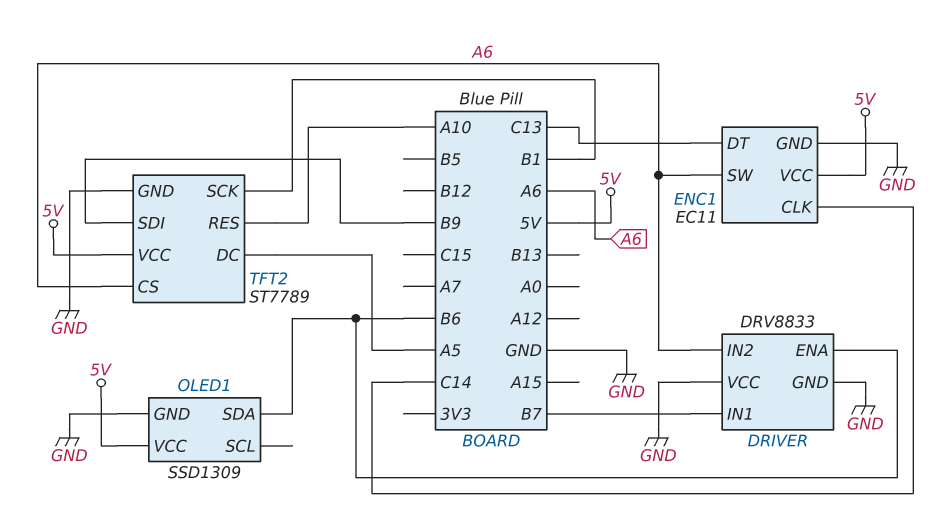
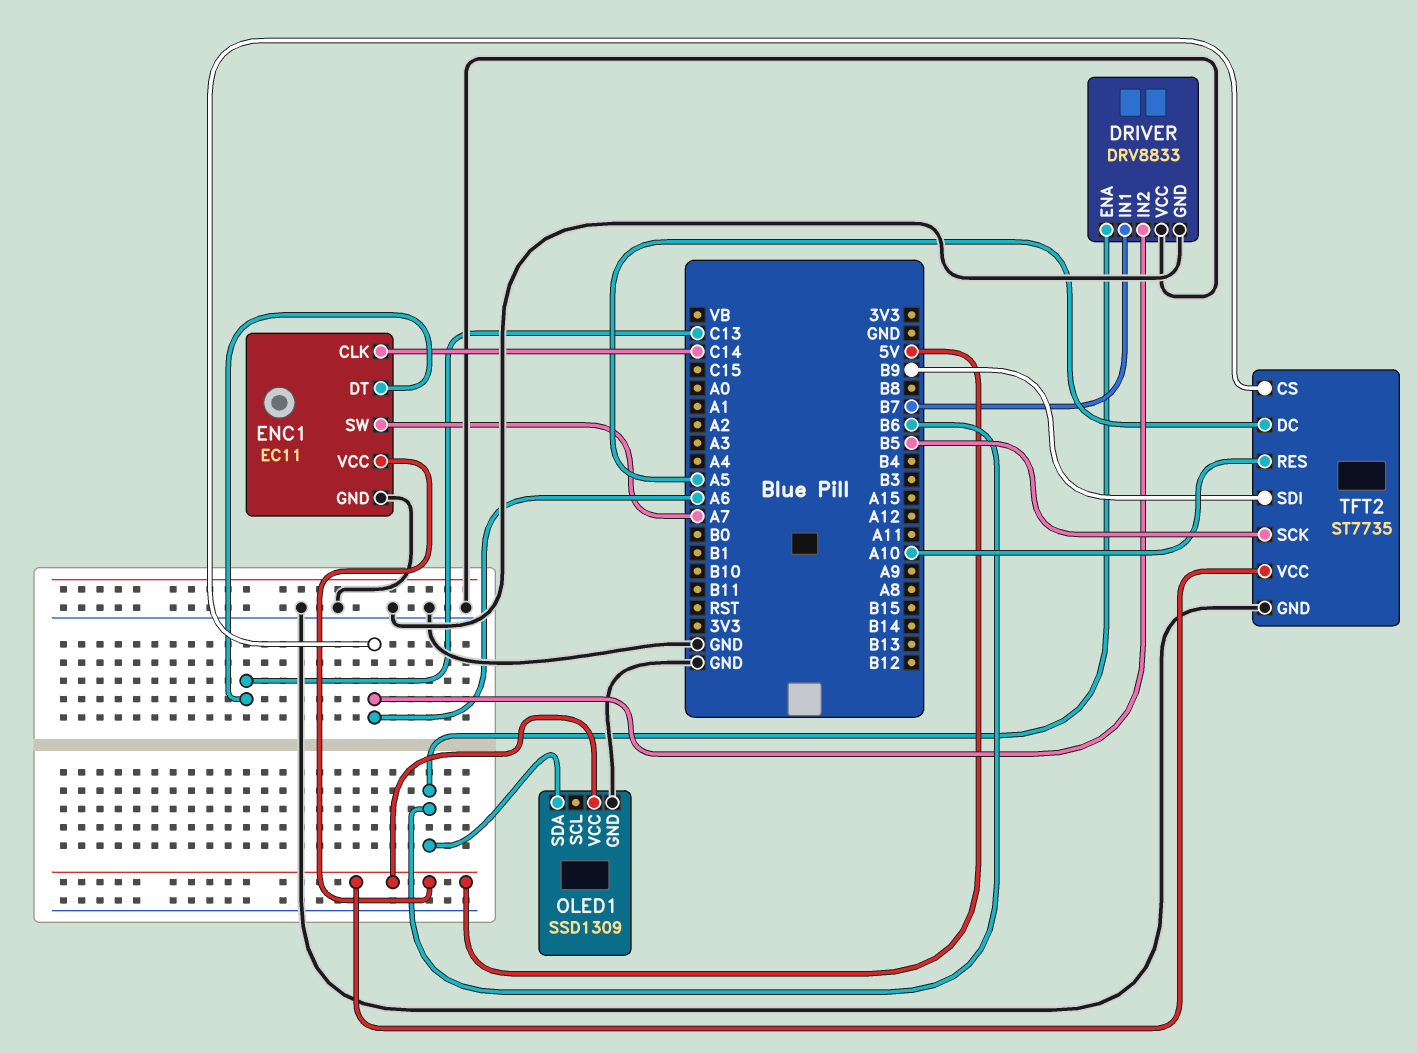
ENC1 pin SW: A6 -> A7
TFT2: ST7789 -> ST7735
TFT2 pin SCK: B1 -> B5

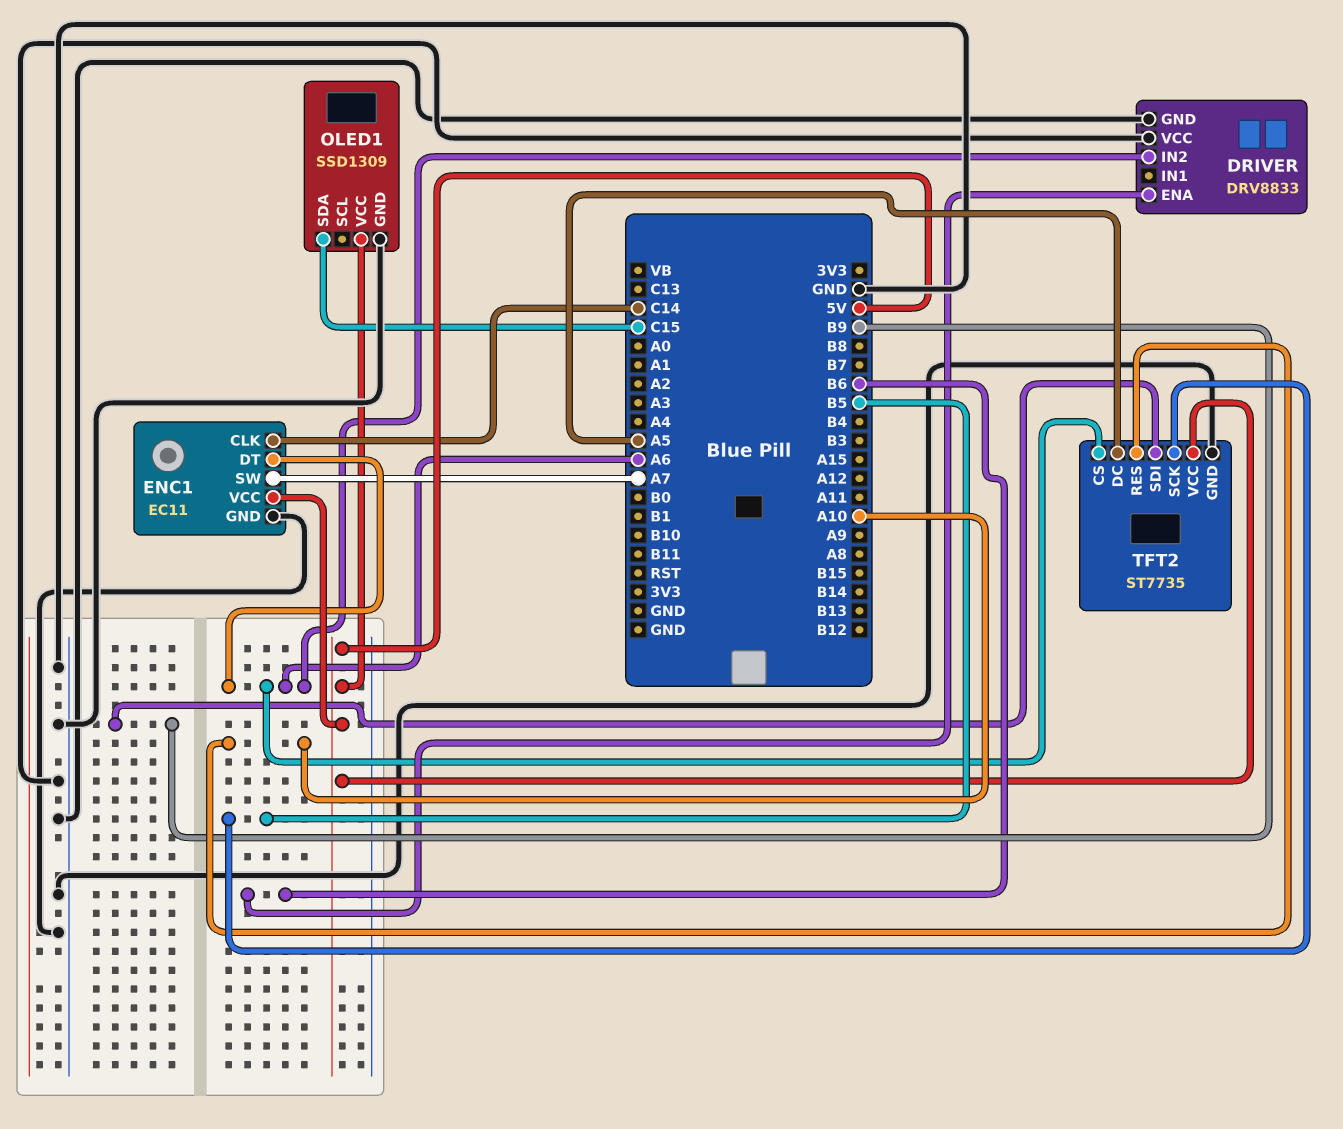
DRIVER pin IN1: B7 -> none
ENC1 pin DT: C13 -> A6
OLED1 pin SDA: B6 -> C15

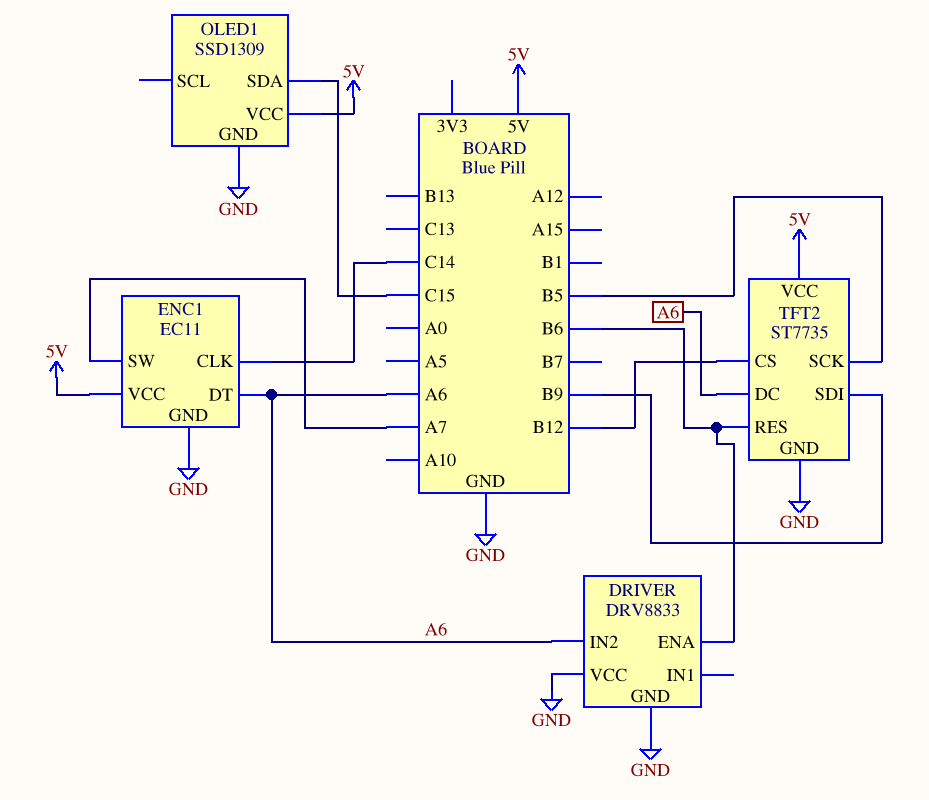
TFT2 pin CS: A6 -> B12
TFT2 pin DC: A5 -> A6
TFT2 pin RES: A10 -> B6

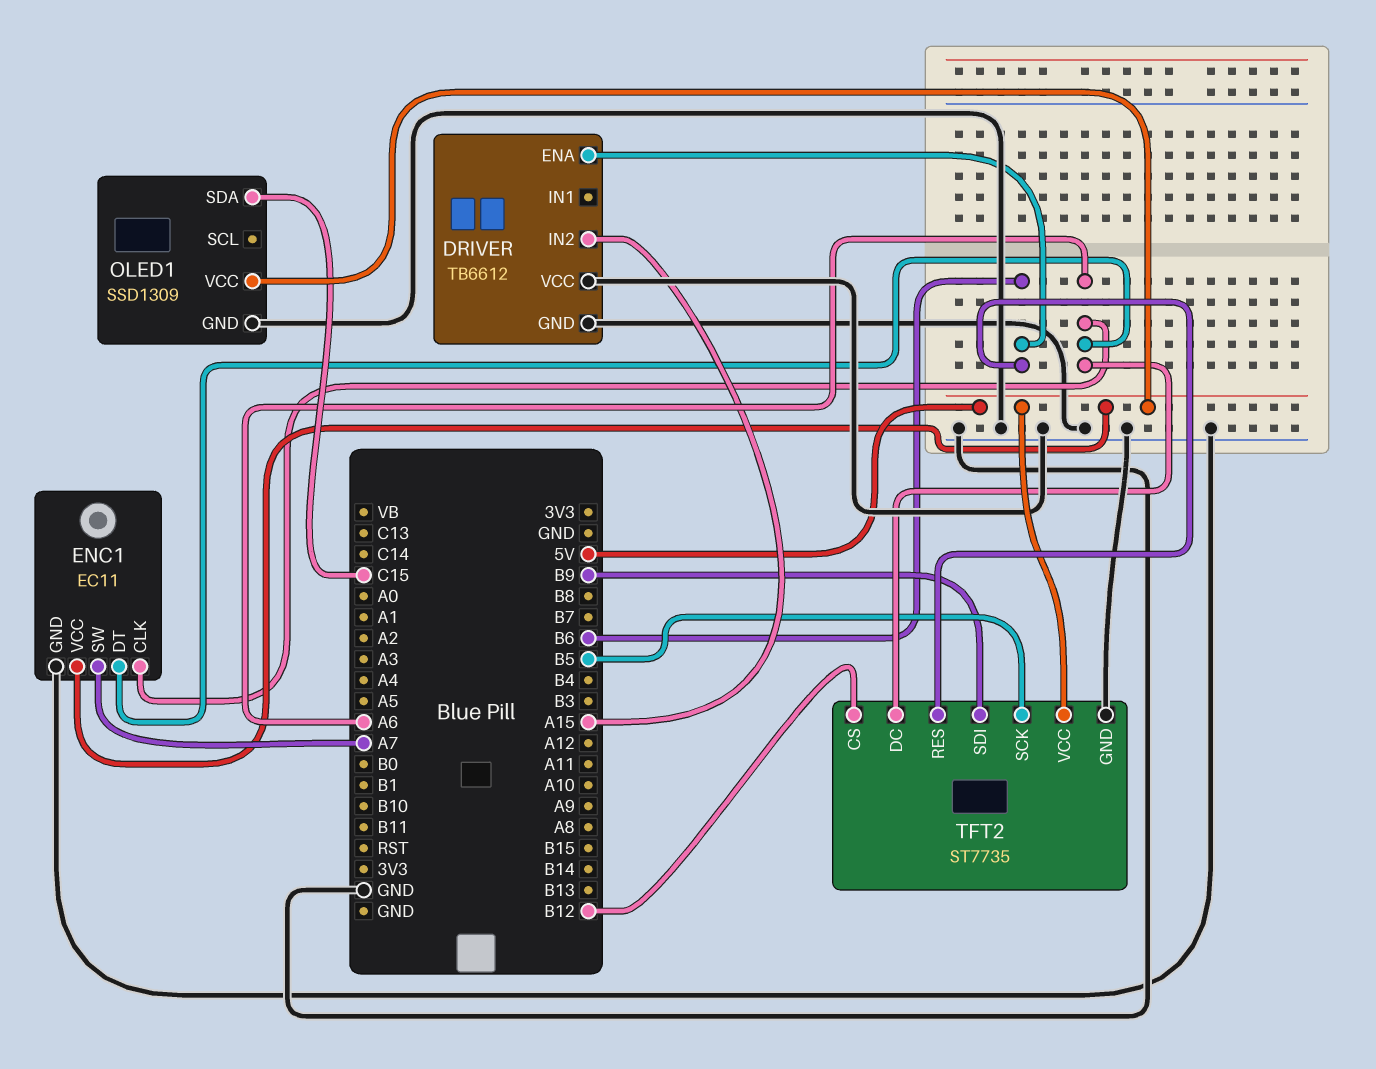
DRIVER: DRV8833 -> TB6612
DRIVER pin IN2: A6 -> A15
ENC1 pin CLK: C14 -> A6

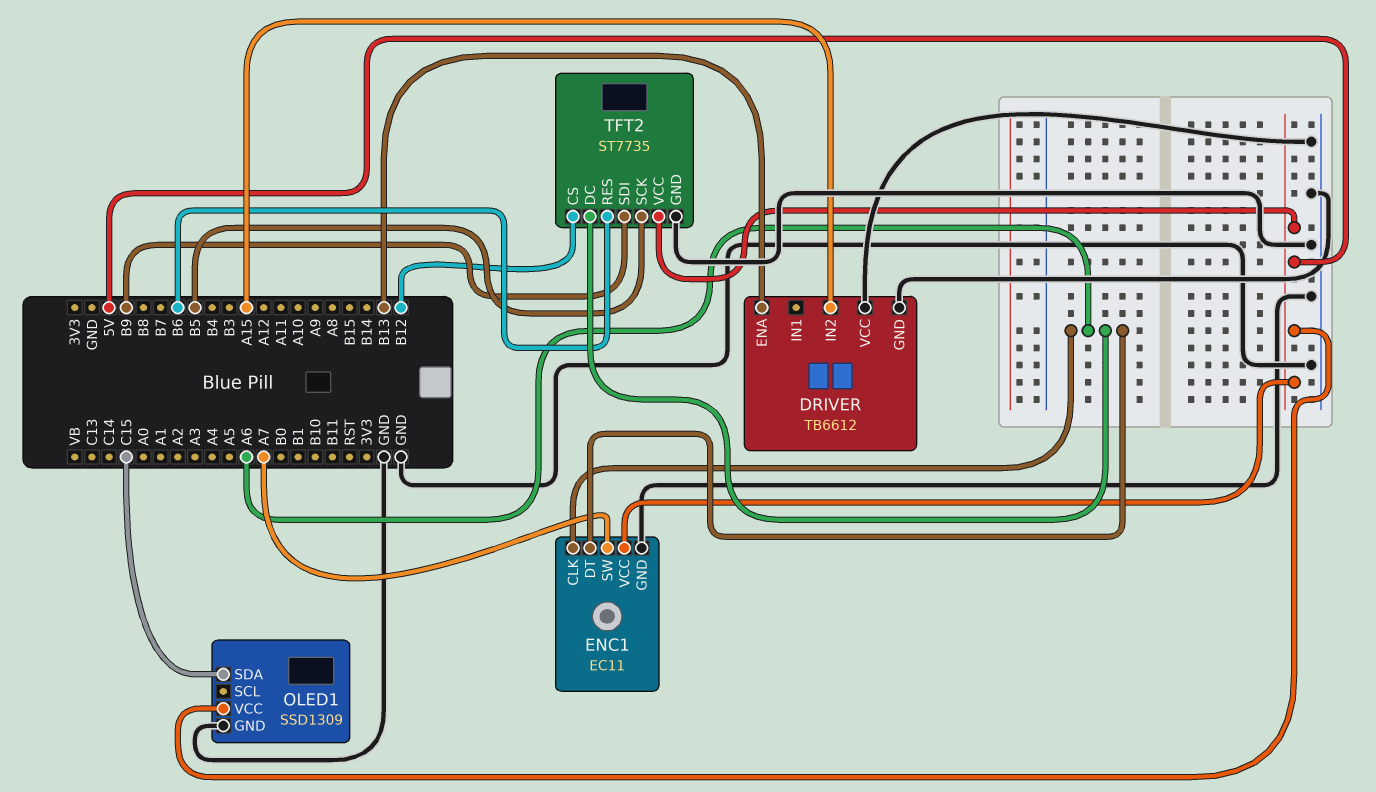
DRIVER pin ENA: B6 -> B13

